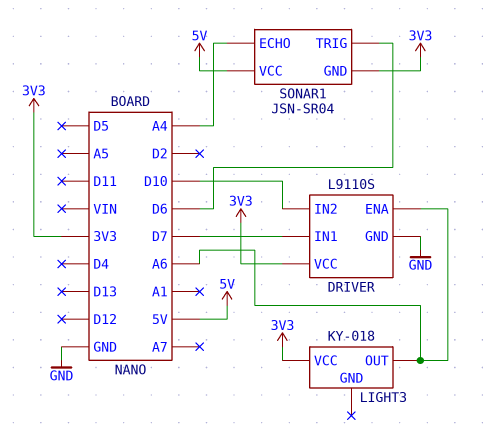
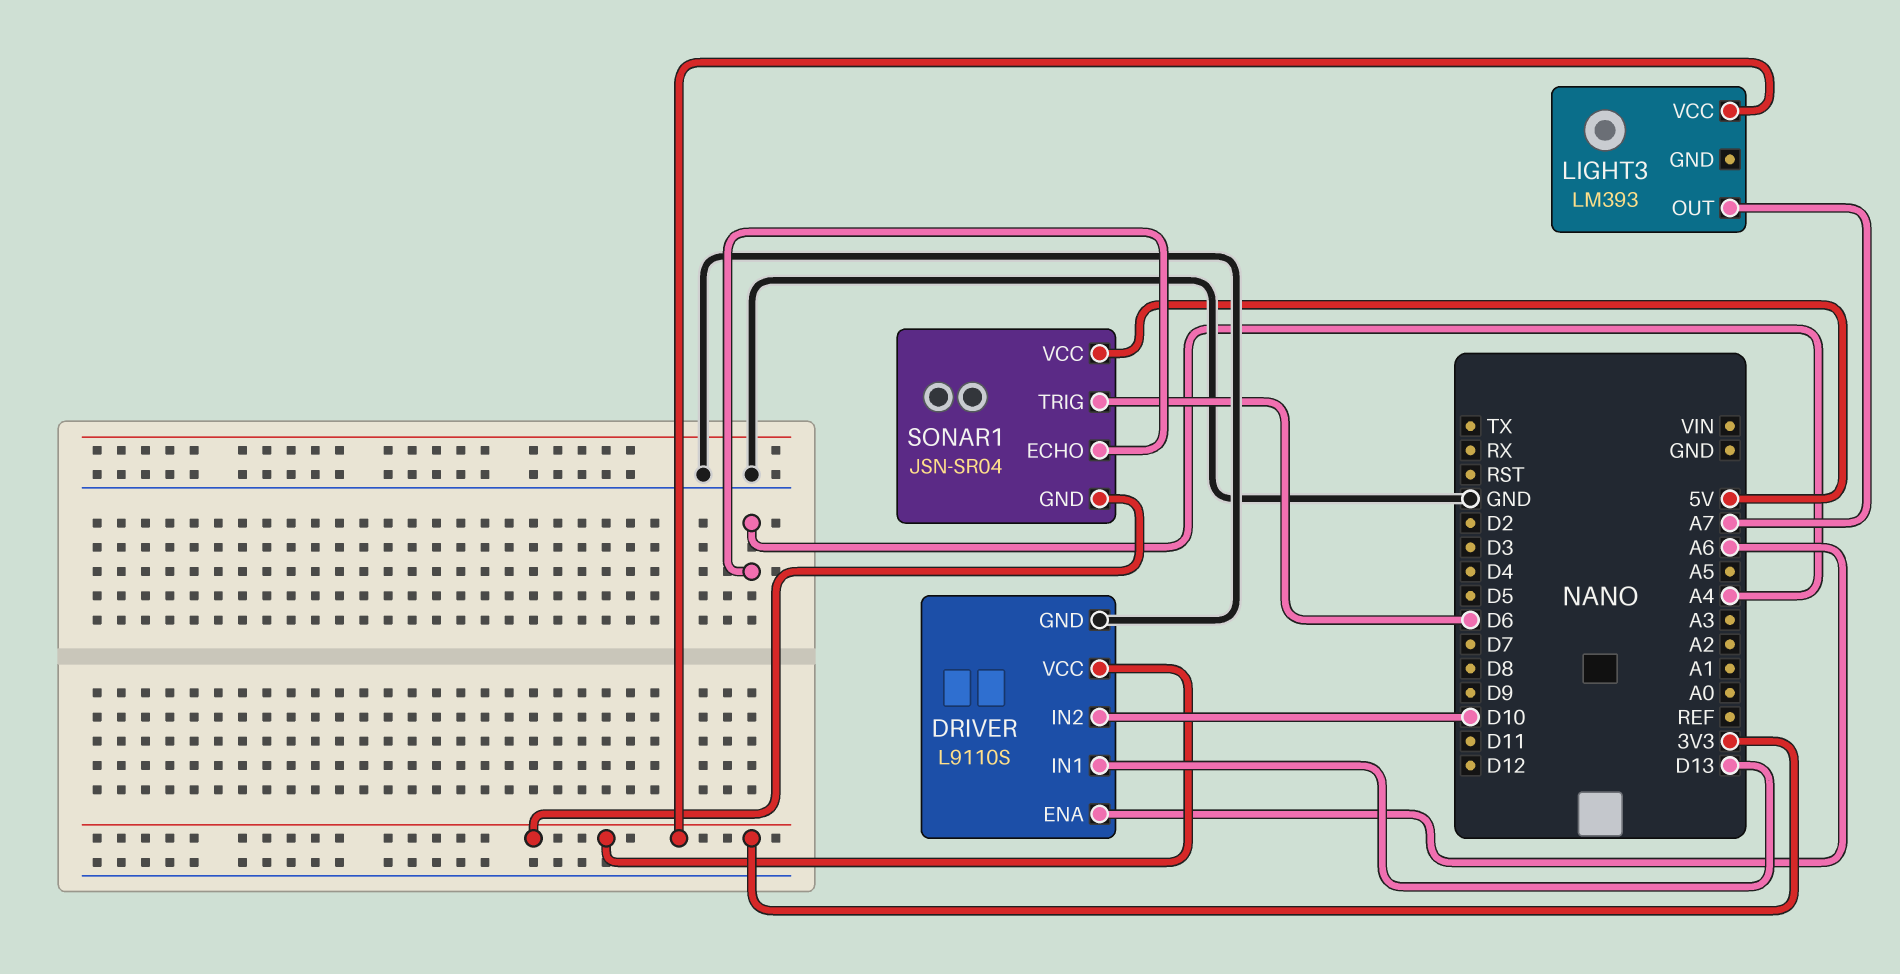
DRIVER pin IN1: D7 -> D13
LIGHT3: KY-018 -> LM393
LIGHT3 pin OUT: A6 -> A7

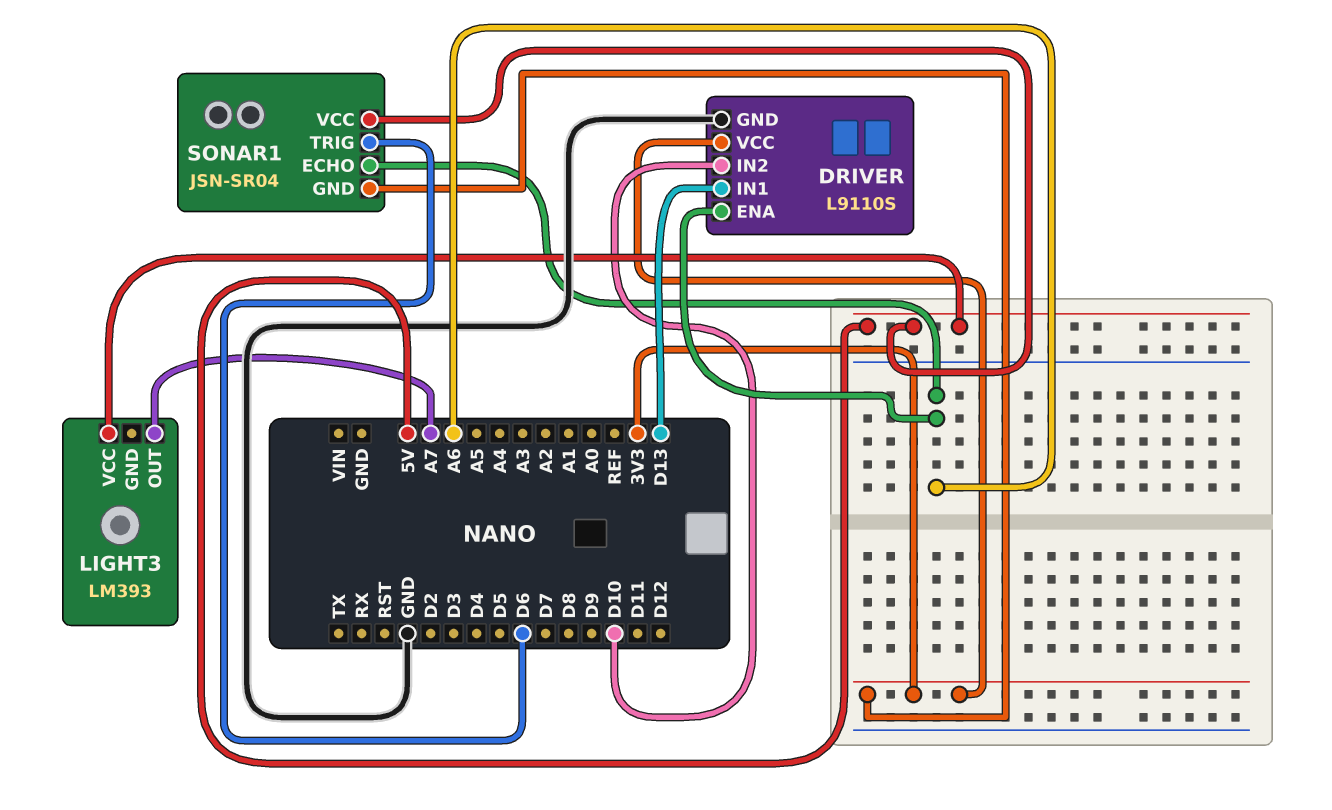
LIGHT3 pin VCC: 3V3 -> 5V
SONAR1 pin ECHO: A4 -> A6

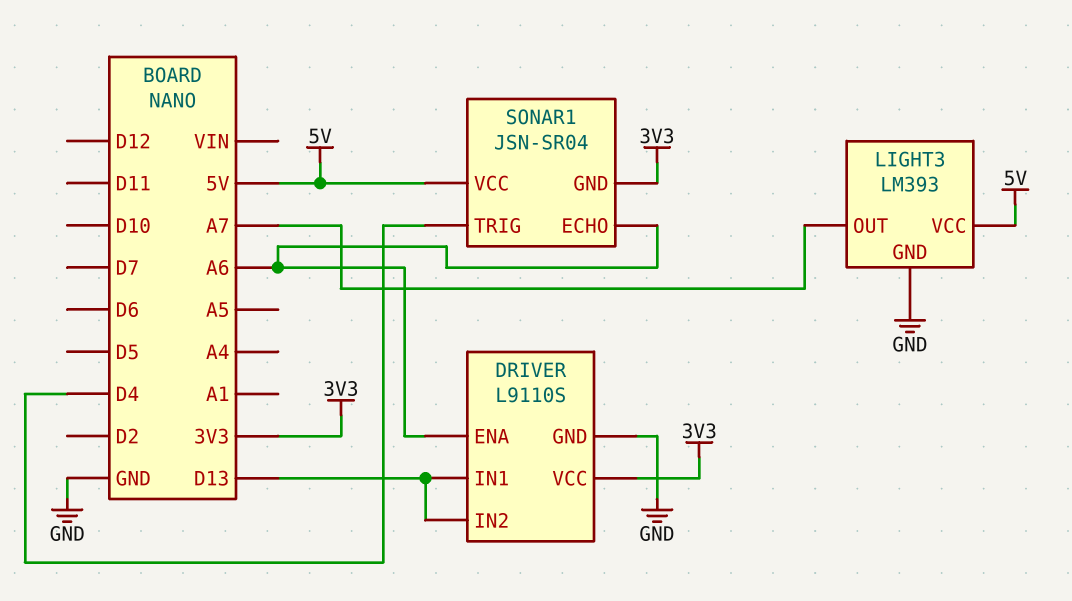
DRIVER pin IN2: D10 -> D13
LIGHT3 pin GND: none -> GND
SONAR1 pin TRIG: D6 -> D4

